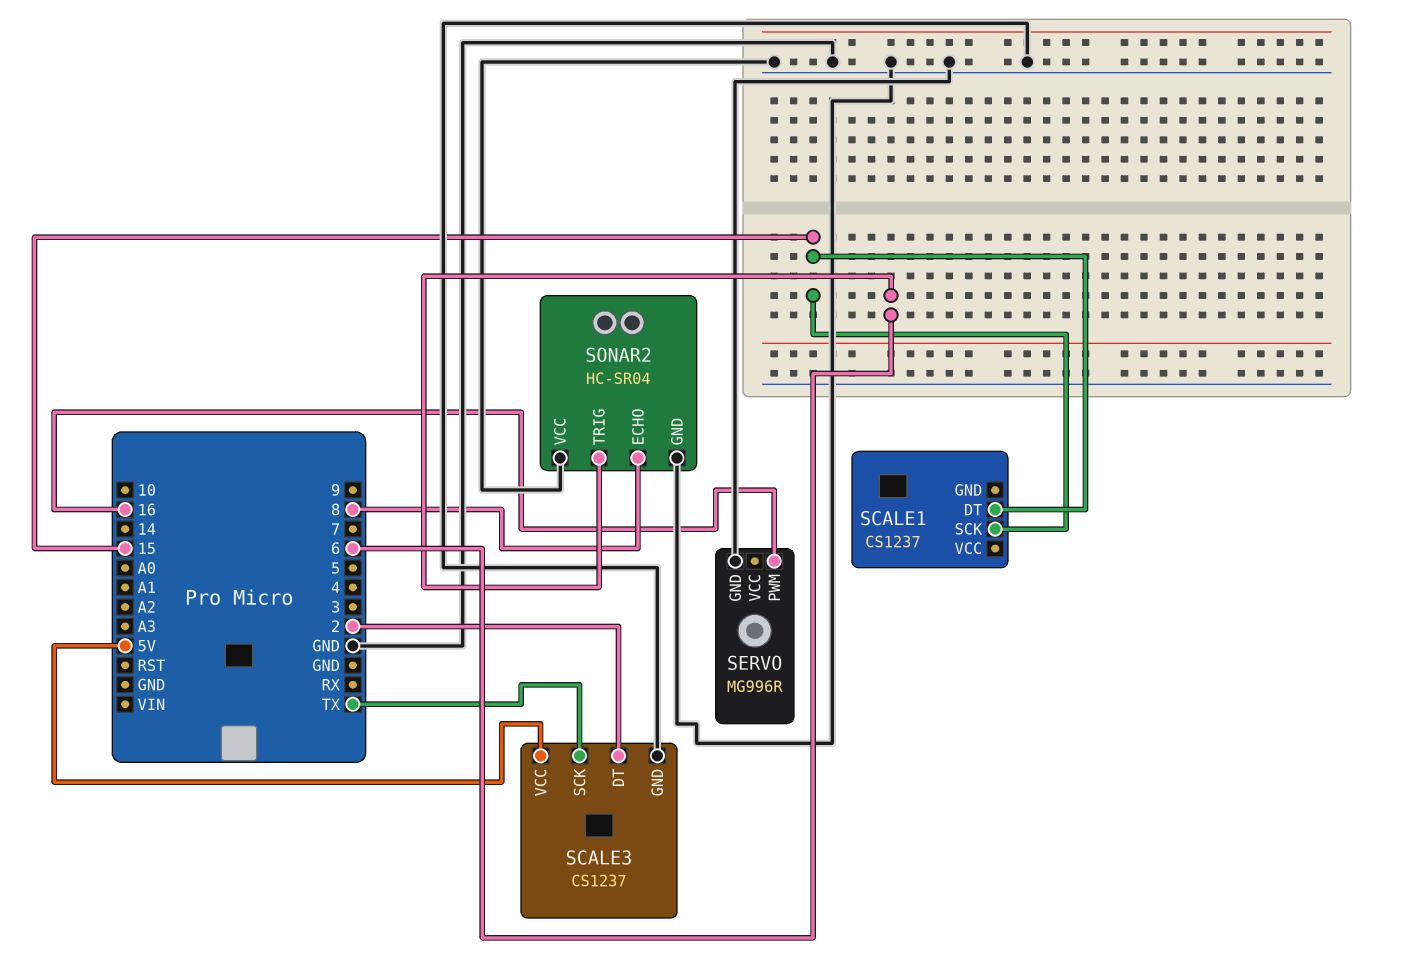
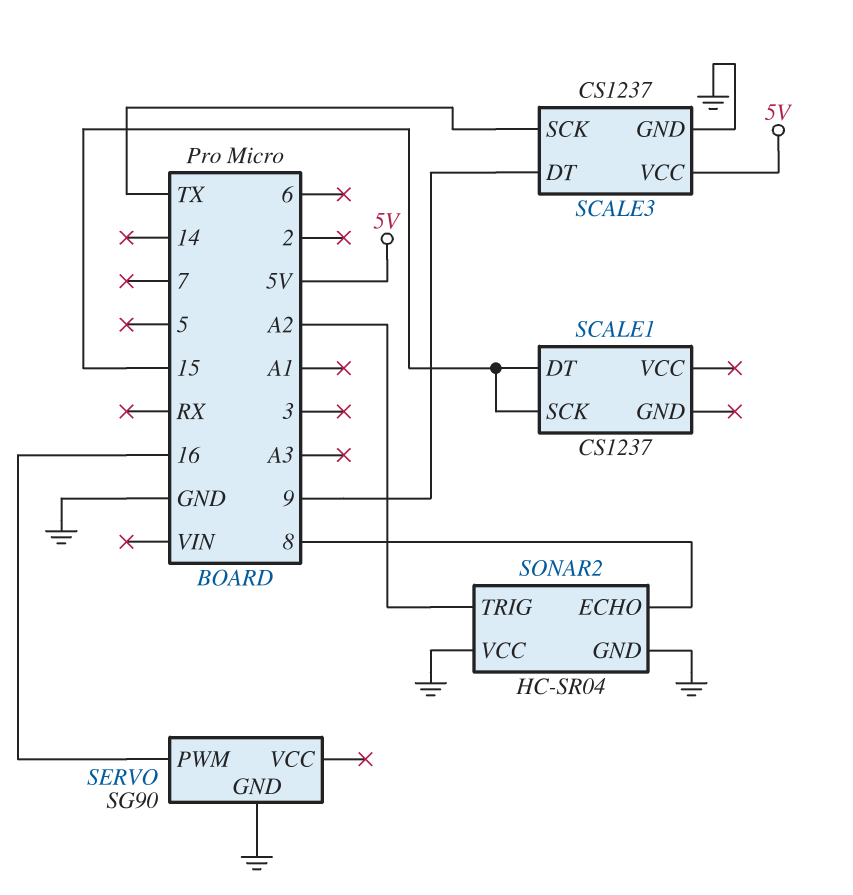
SCALE3 pin DT: 2 -> 9
SERVO: MG996R -> SG90
SONAR2 pin TRIG: 6 -> A2

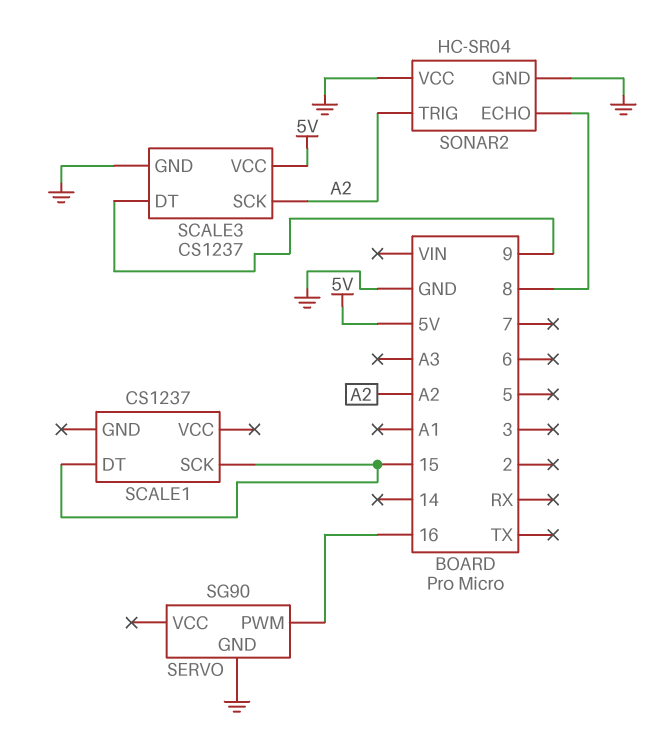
SCALE3 pin SCK: TX -> A2

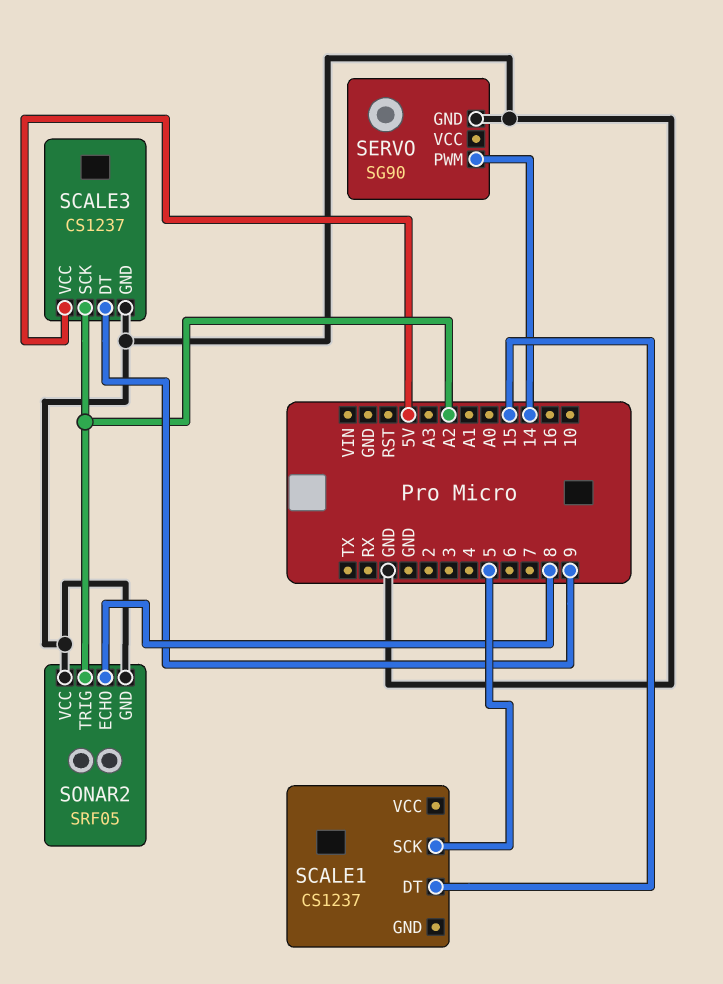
SCALE1 pin SCK: 15 -> 5
SERVO pin PWM: 16 -> 14
SONAR2: HC-SR04 -> SRF05

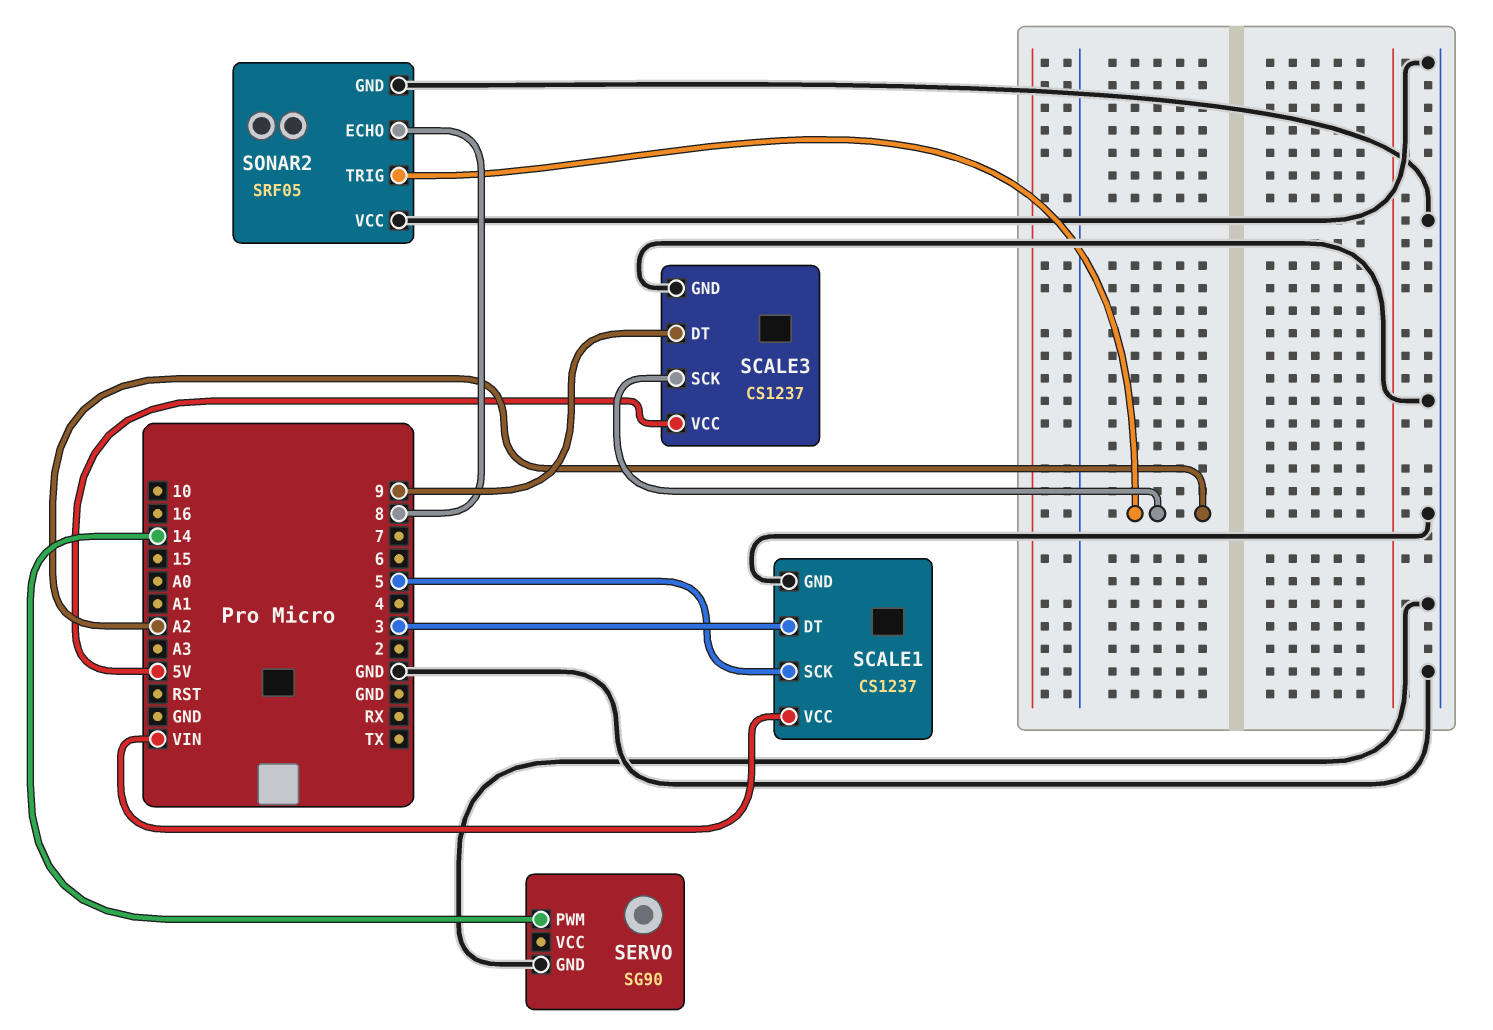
SCALE1 pin DT: 15 -> 3
SCALE1 pin GND: none -> GND
SCALE1 pin VCC: none -> VIN

